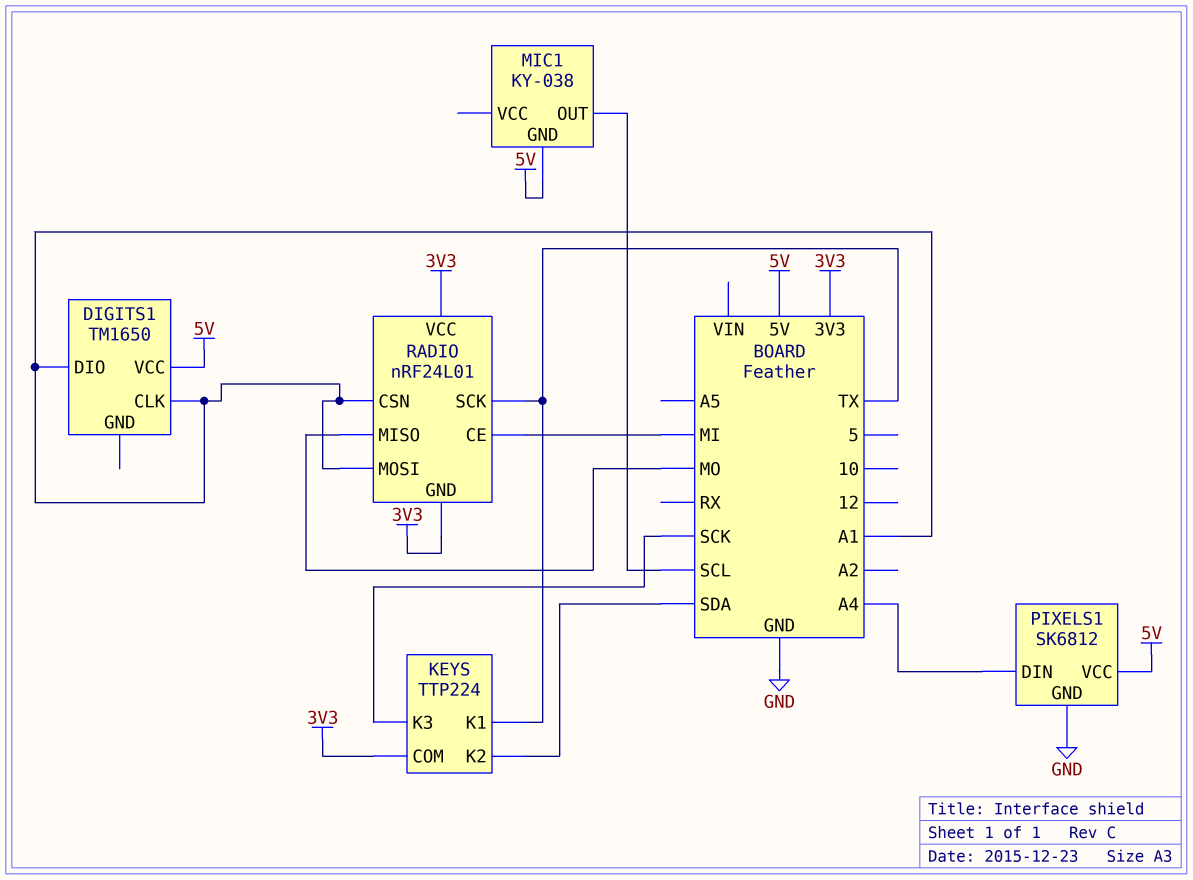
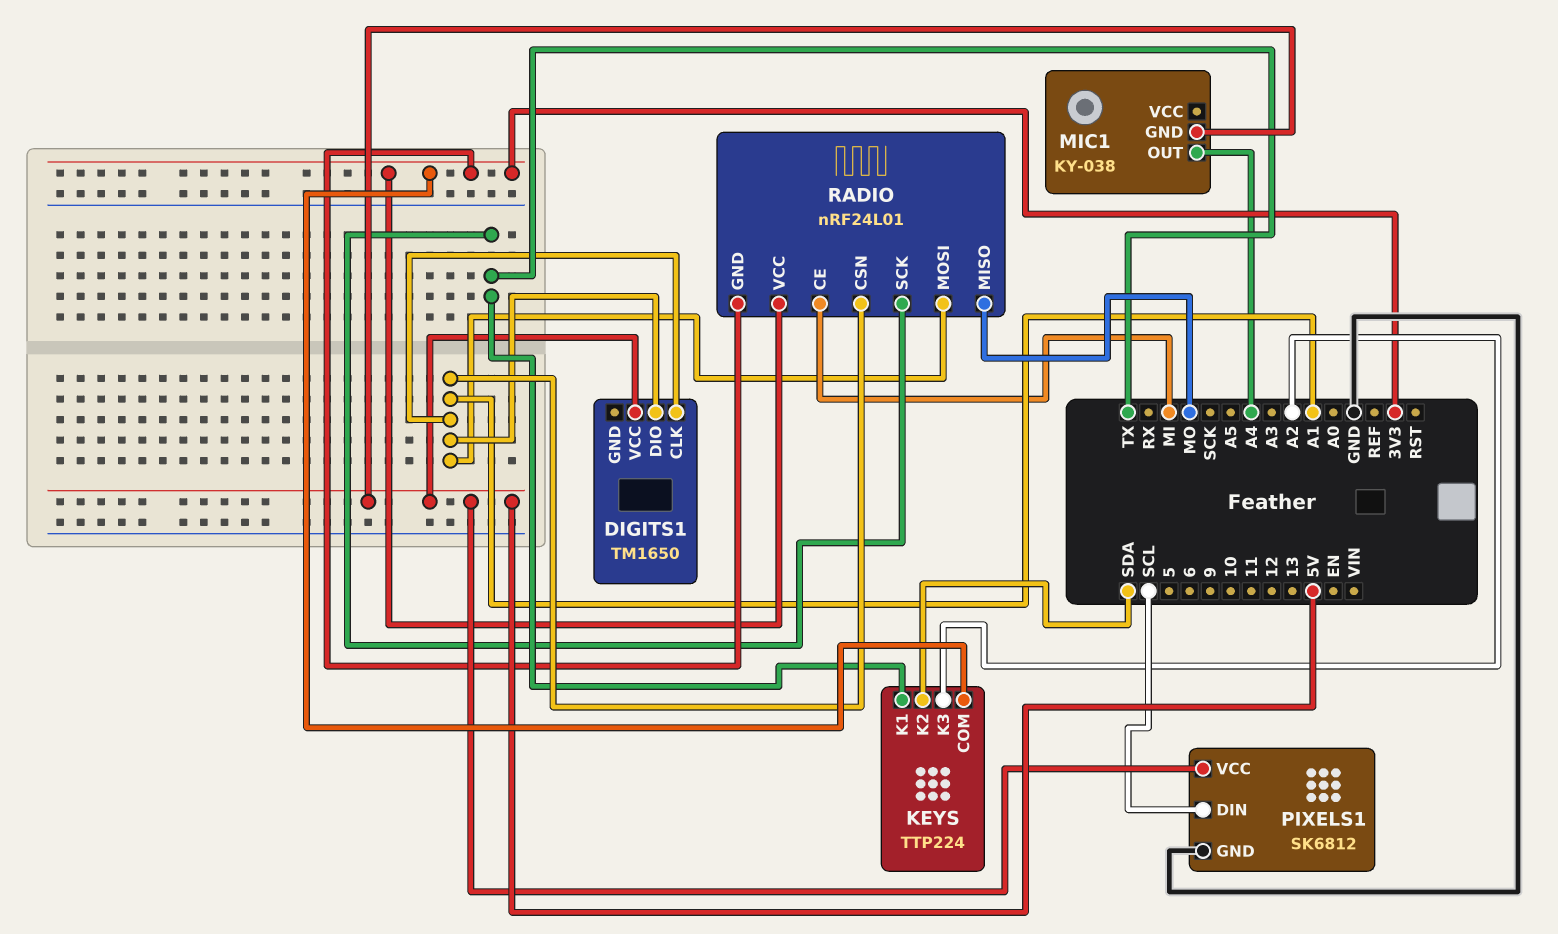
KEYS pin K3: SCK -> A2
MIC1 pin OUT: SCL -> A4
PIXELS1 pin DIN: A4 -> SCL

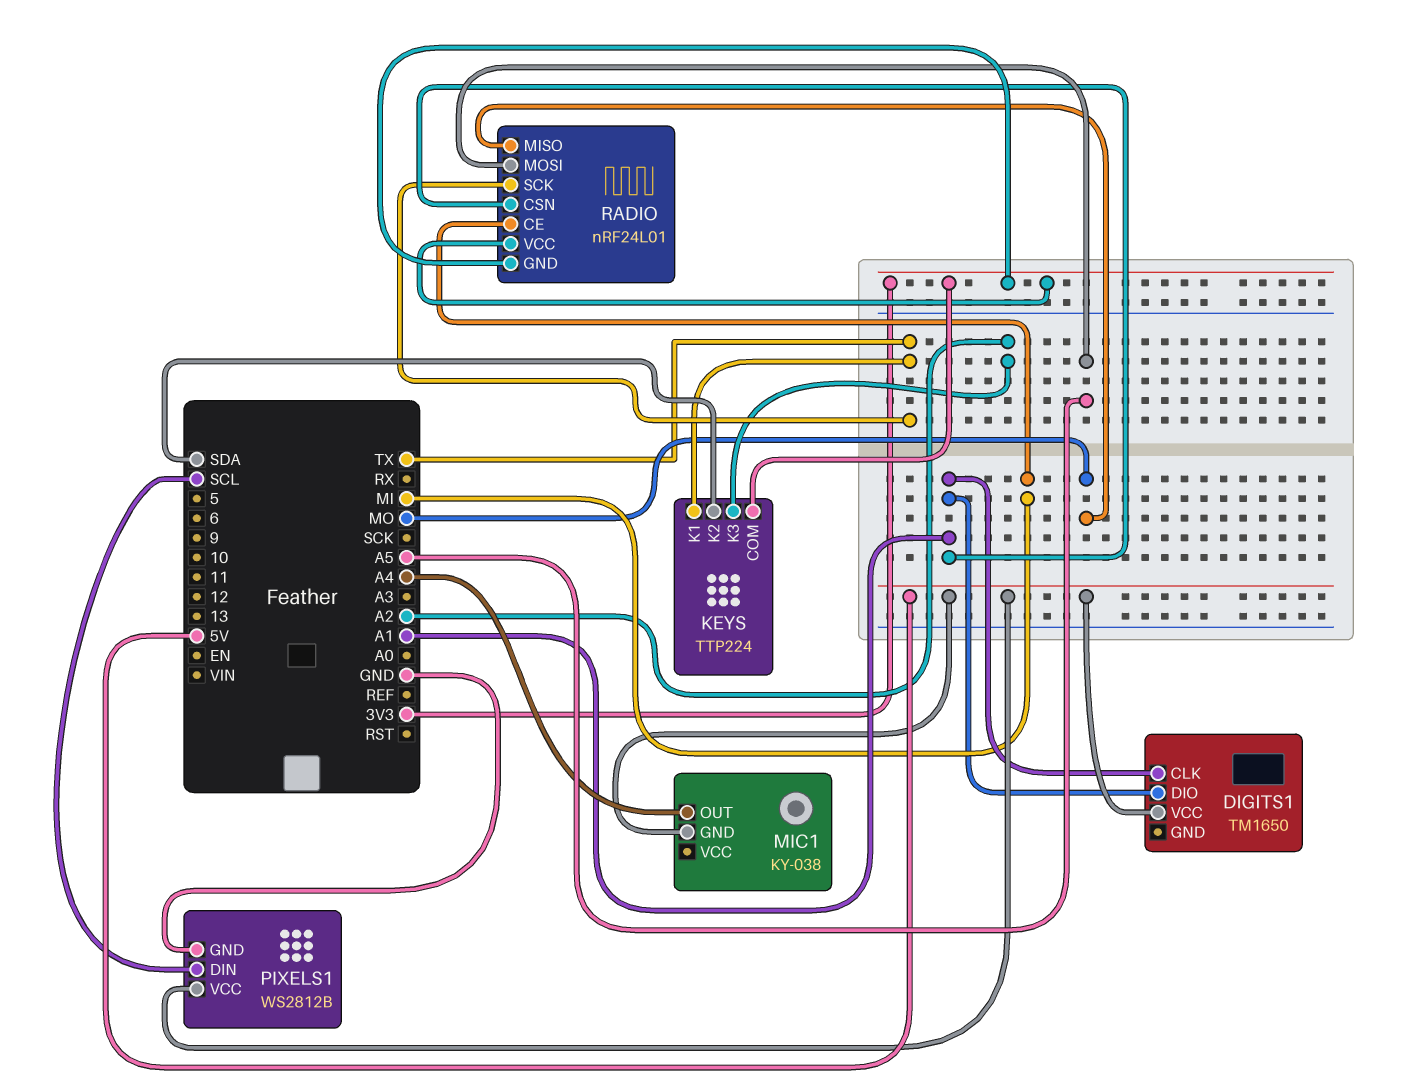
PIXELS1: SK6812 -> WS2812B
RADIO pin MOSI: A1 -> A5

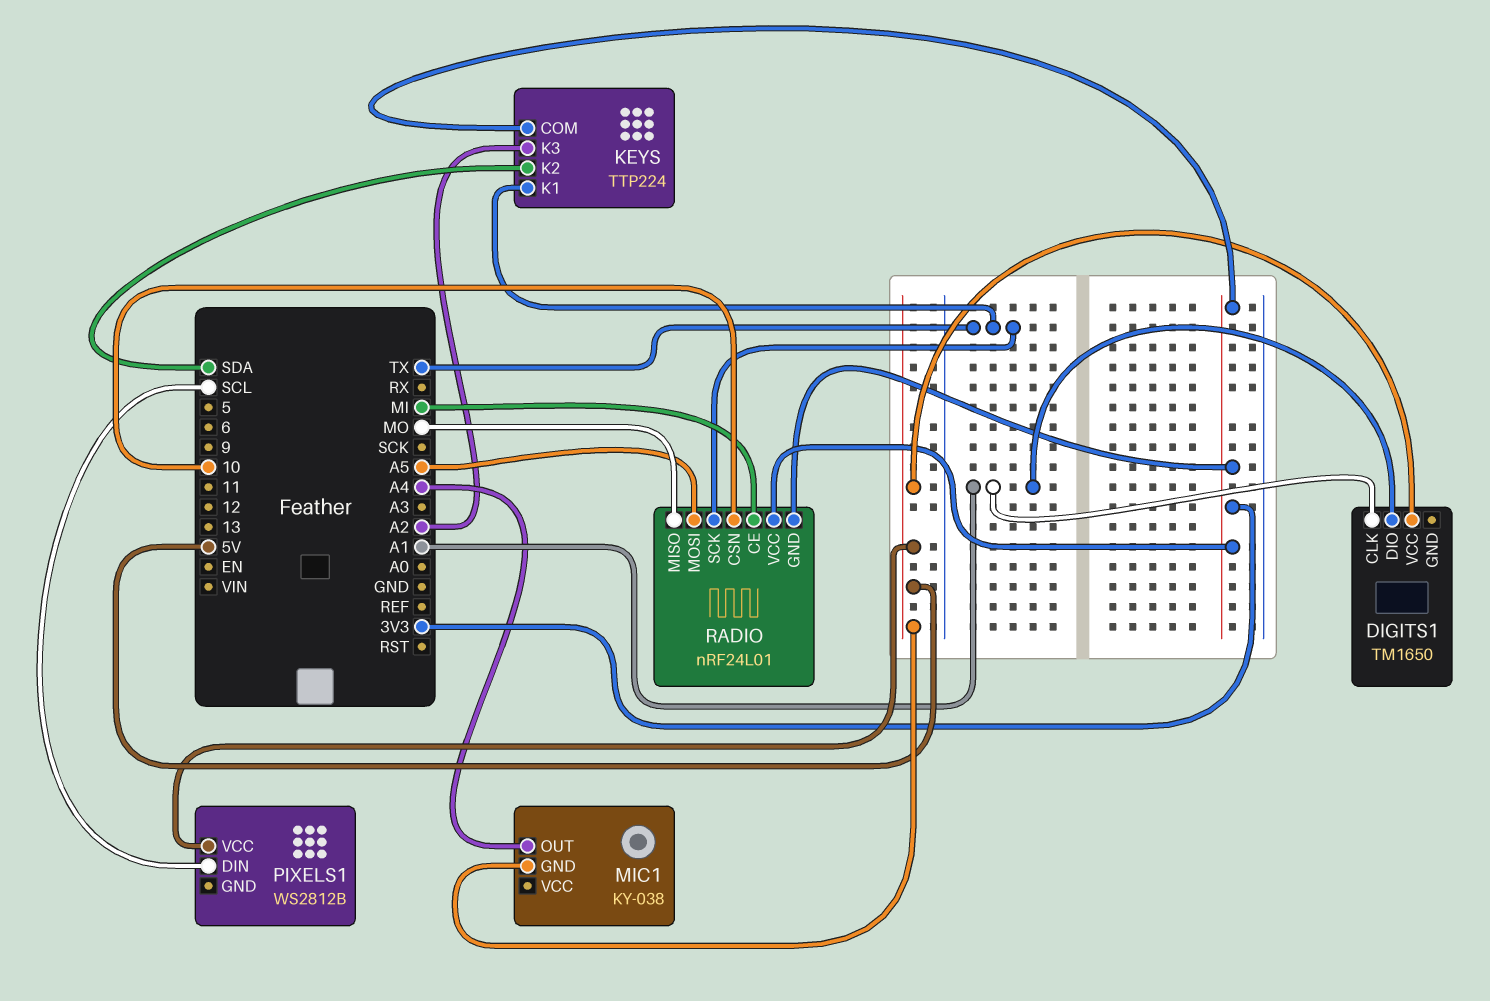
PIXELS1 pin GND: GND -> none
RADIO pin CSN: A1 -> 10

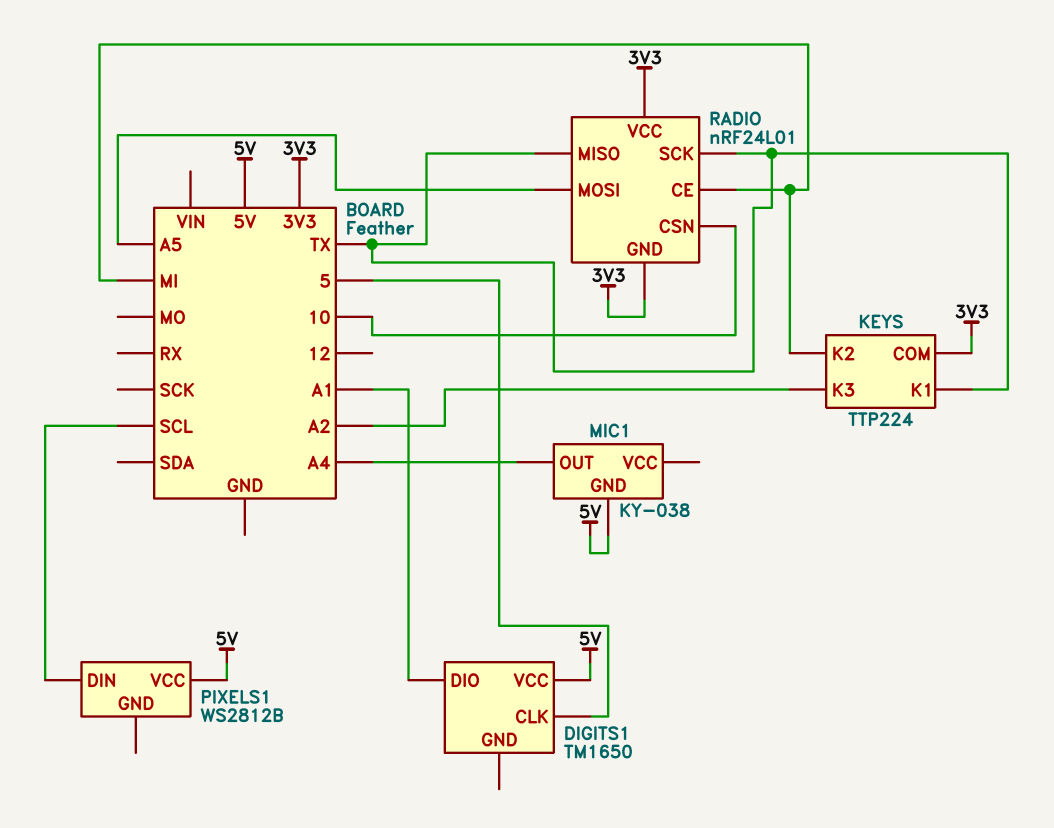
DIGITS1 pin CLK: A1 -> 5
KEYS pin K2: SDA -> MI
RADIO pin MISO: MO -> TX

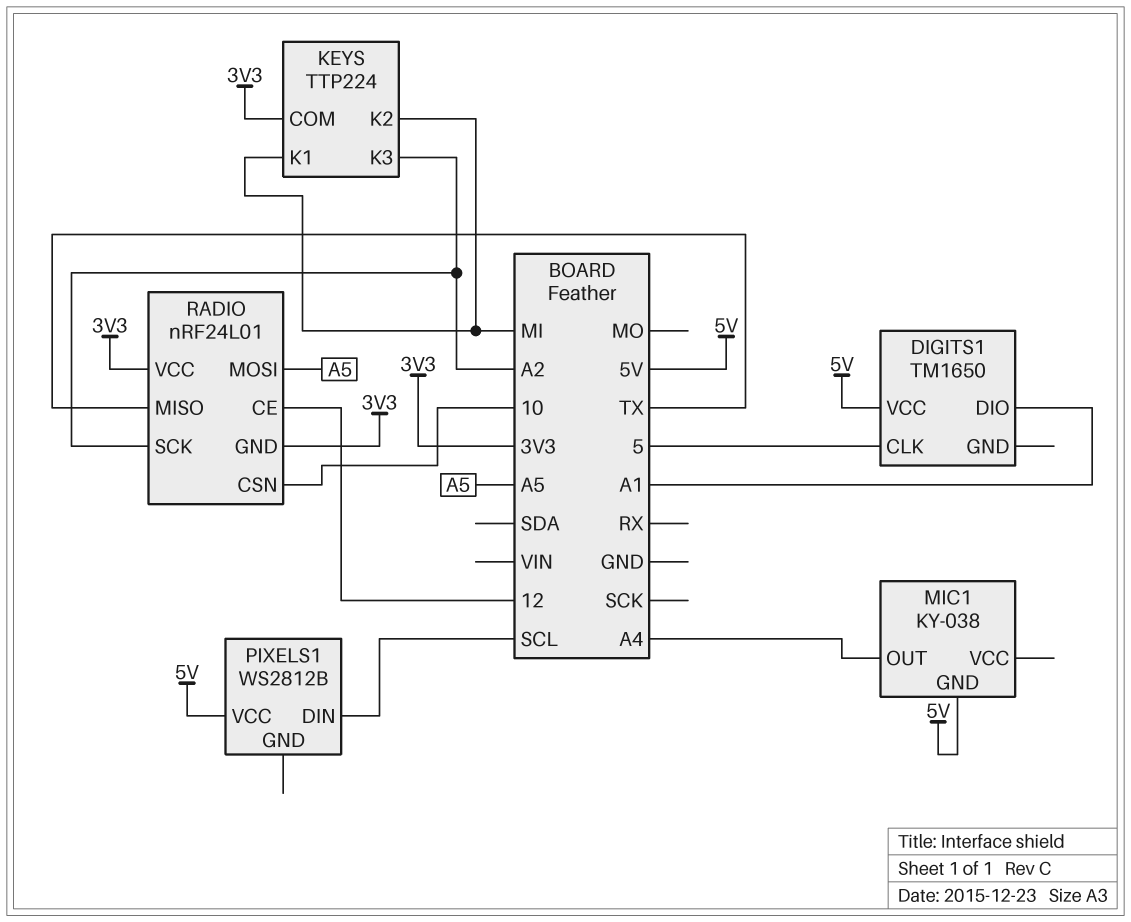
KEYS pin K1: TX -> MI
RADIO pin CE: MI -> 12
RADIO pin SCK: TX -> A2

